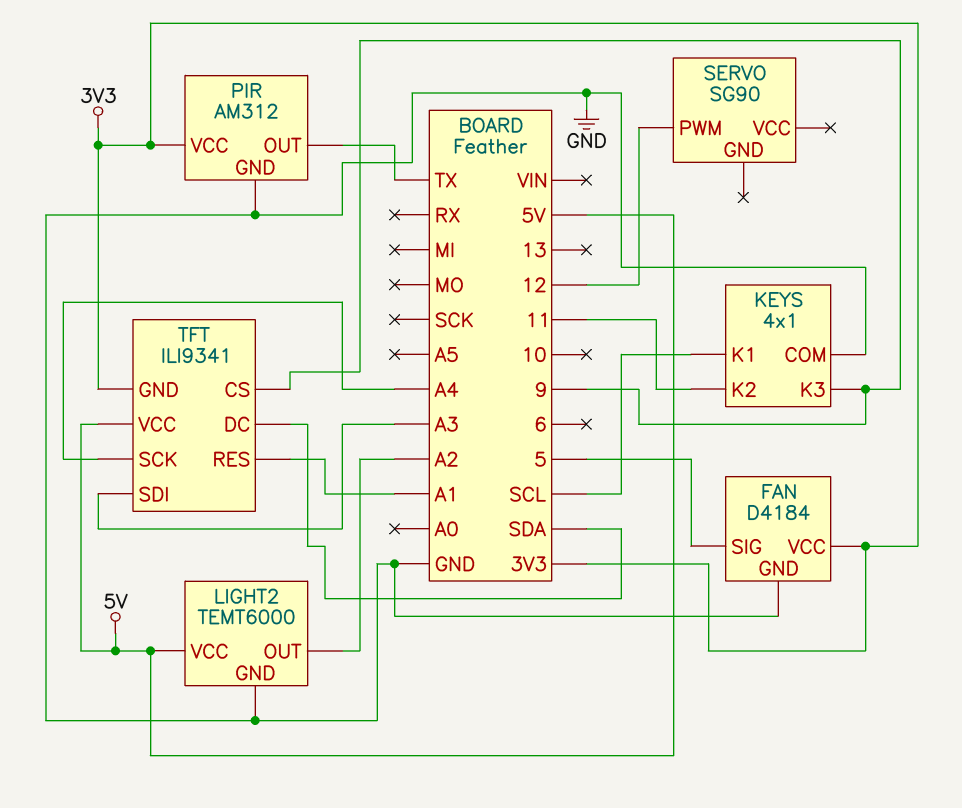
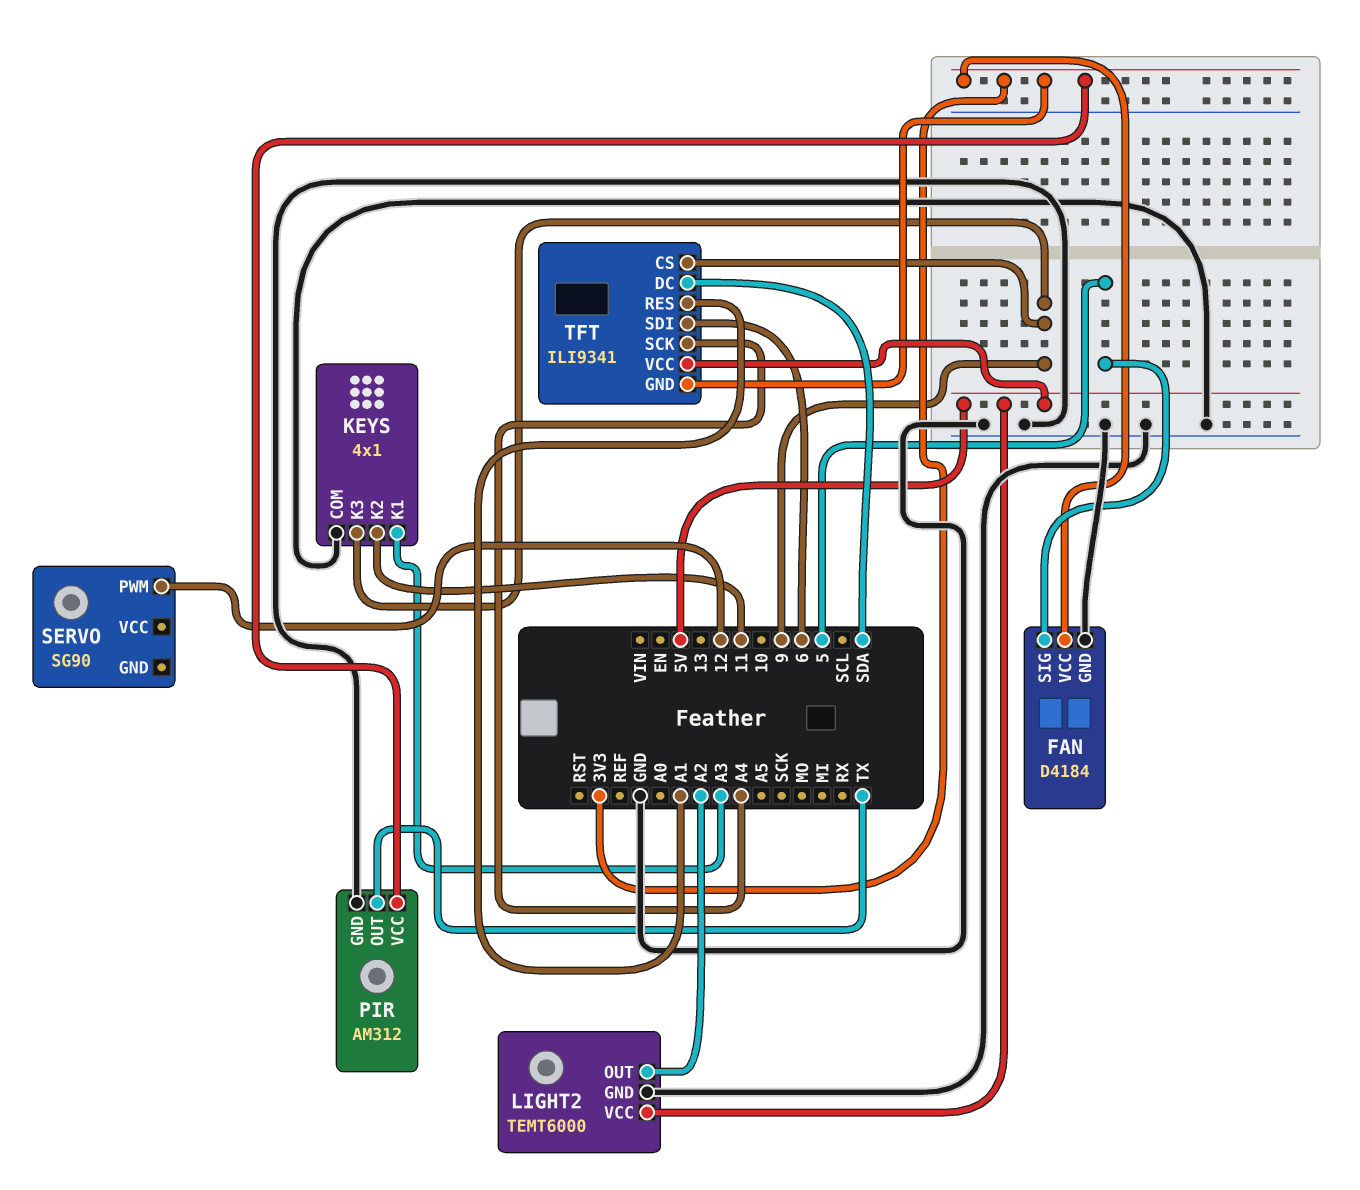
KEYS pin K1: SCL -> A3
TFT pin SDI: A3 -> 6

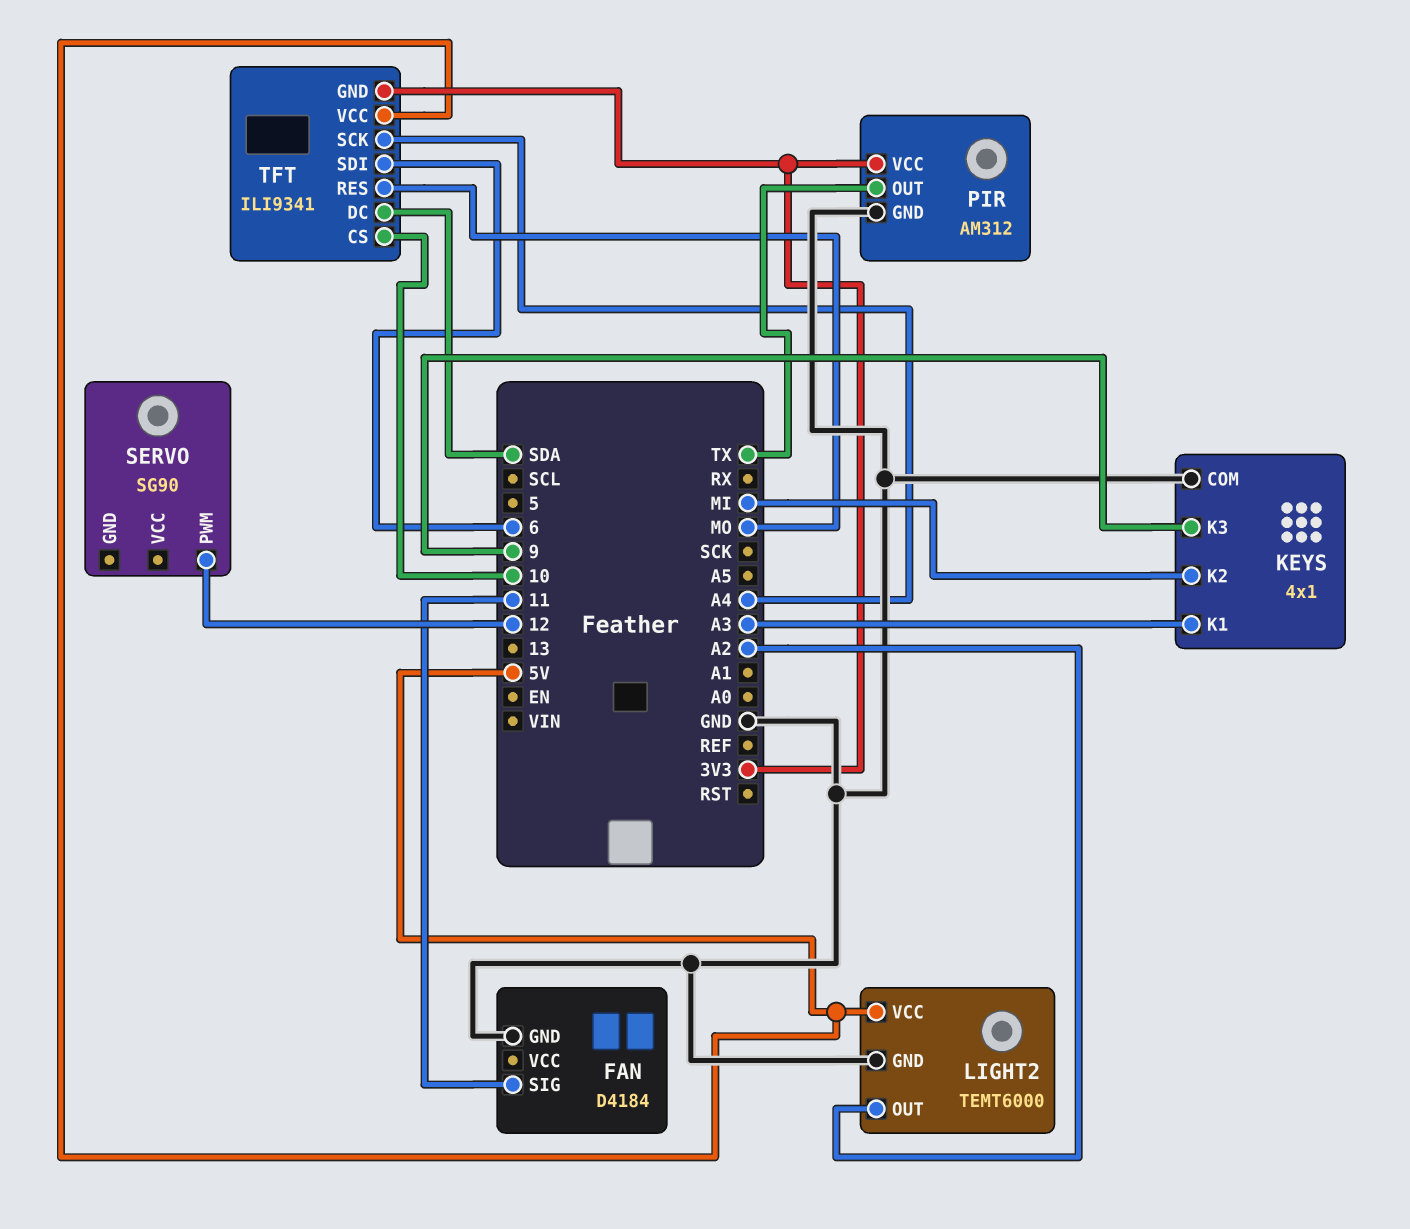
FAN pin SIG: 5 -> 11
FAN pin VCC: 3V3 -> none
KEYS pin K2: 11 -> MI
TFT pin CS: 9 -> 10
TFT pin RES: A1 -> MO

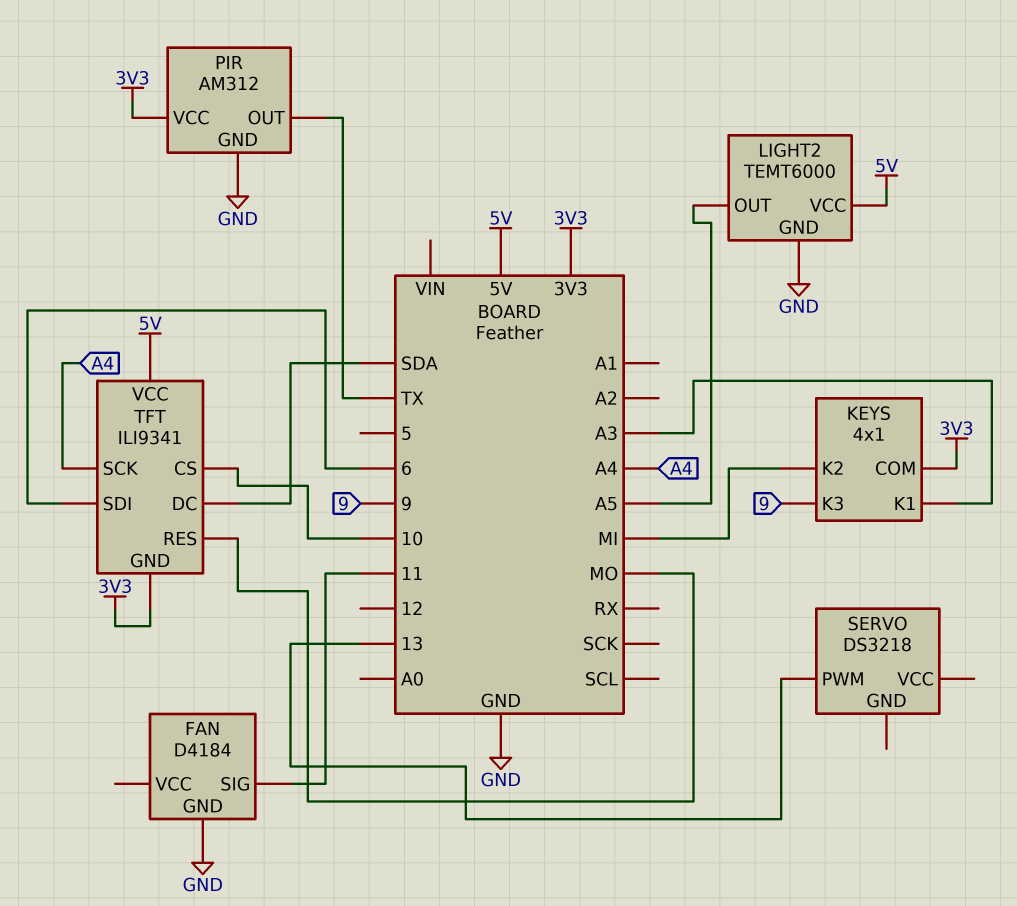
KEYS pin COM: GND -> 3V3
LIGHT2 pin OUT: A2 -> A5
SERVO: SG90 -> DS3218
SERVO pin PWM: 12 -> 13

